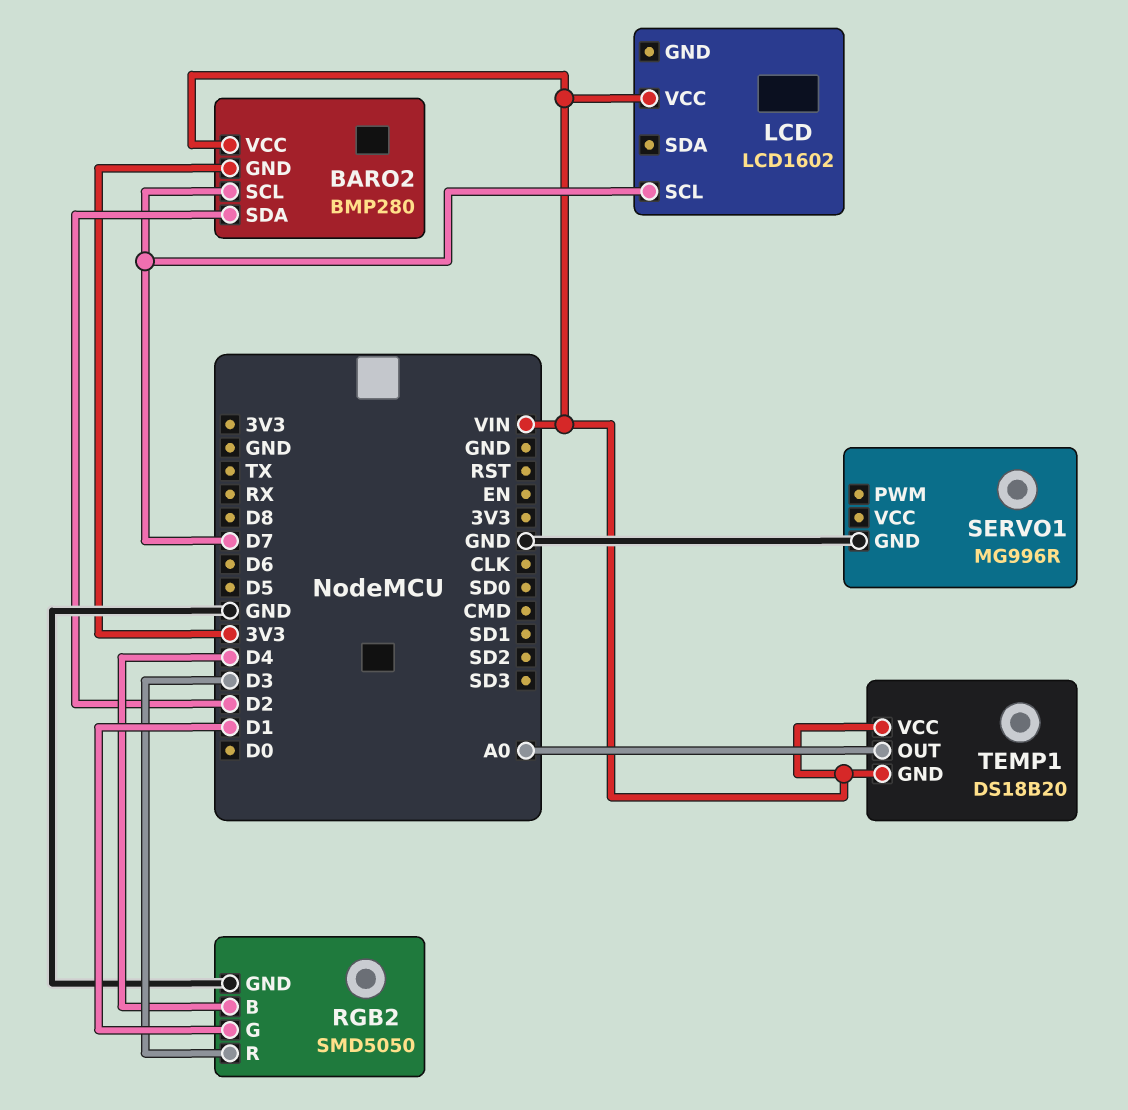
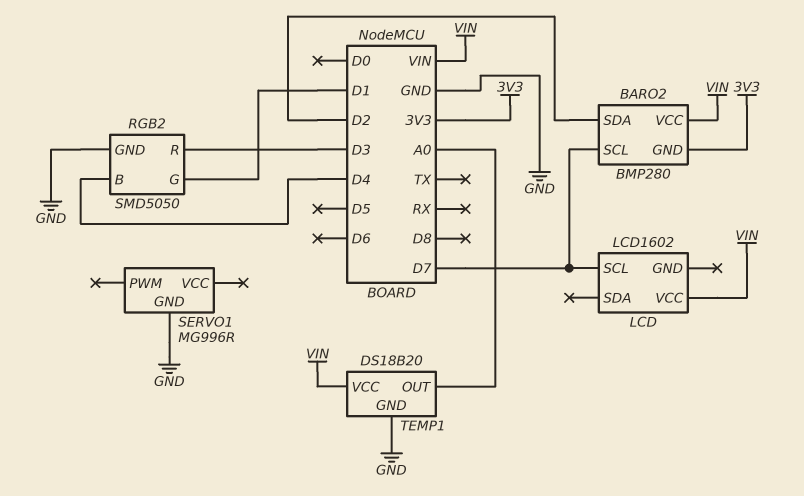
TEMP1 pin GND: VIN -> GND

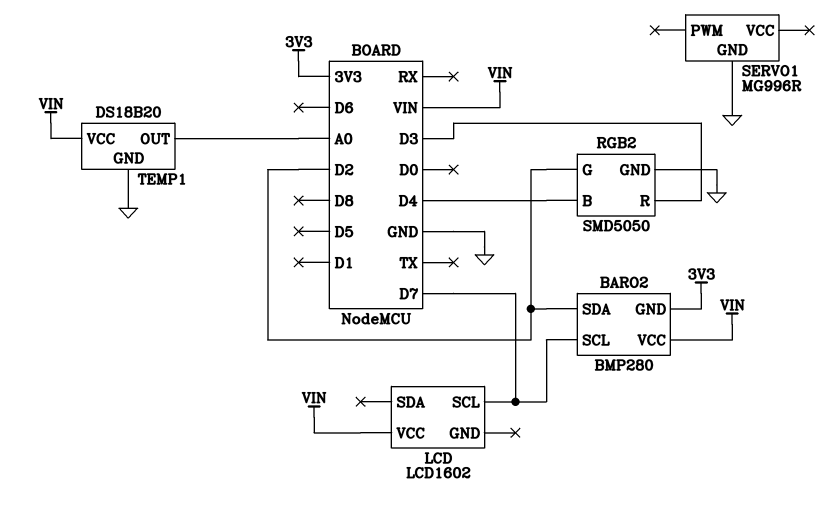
RGB2 pin G: D1 -> D2

